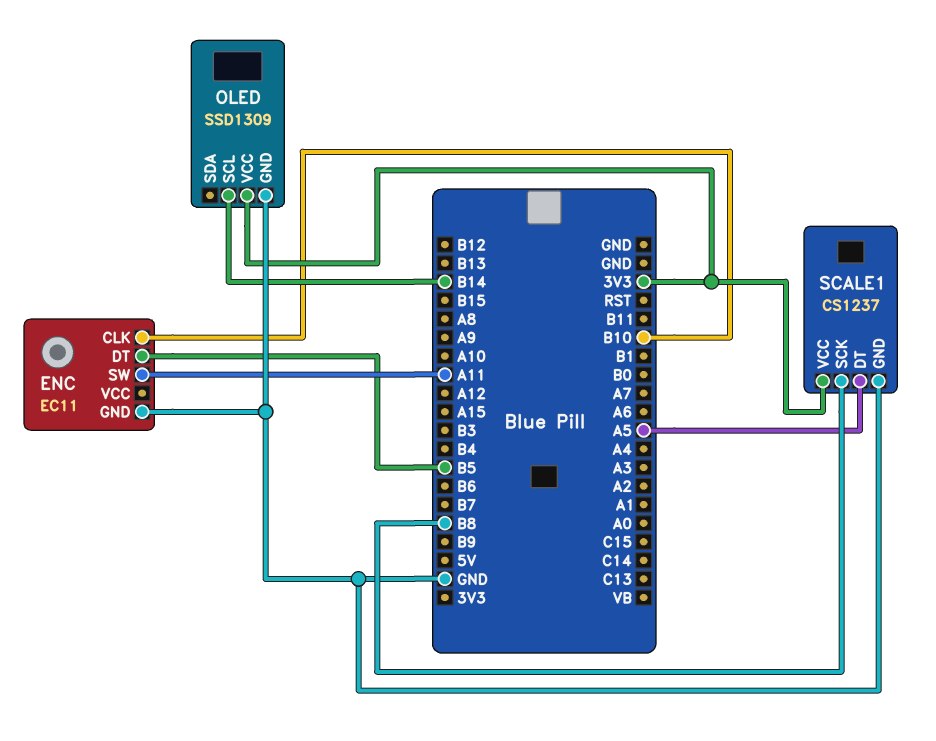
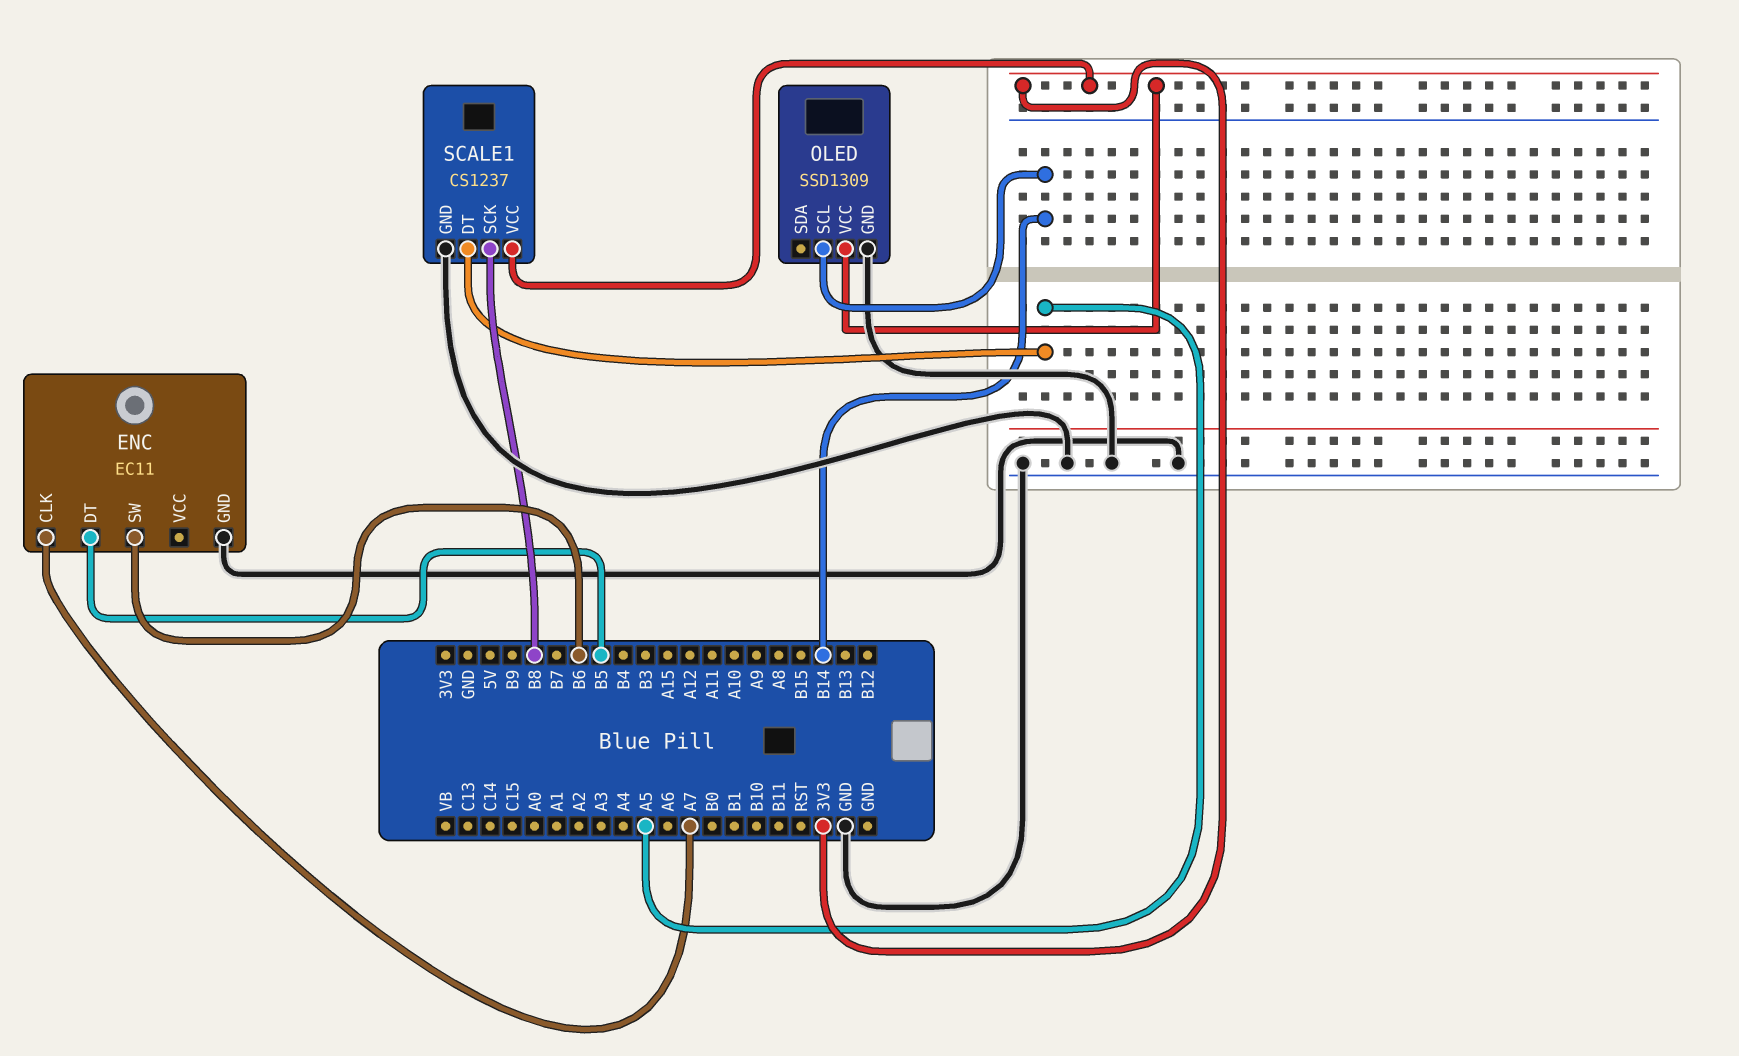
ENC pin CLK: B10 -> A7
ENC pin SW: A11 -> B6

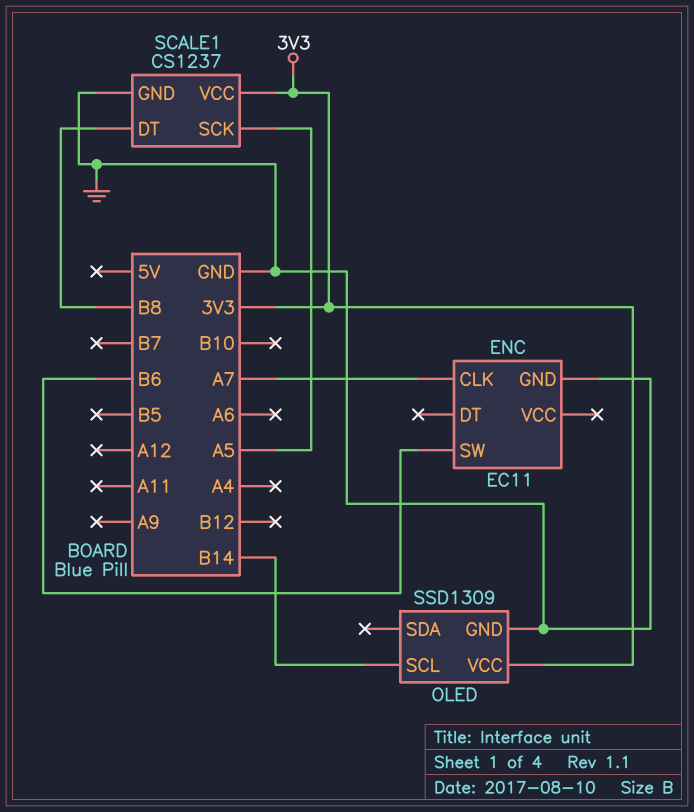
ENC pin DT: B5 -> none
SCALE1 pin DT: A5 -> B8
SCALE1 pin SCK: B8 -> A5

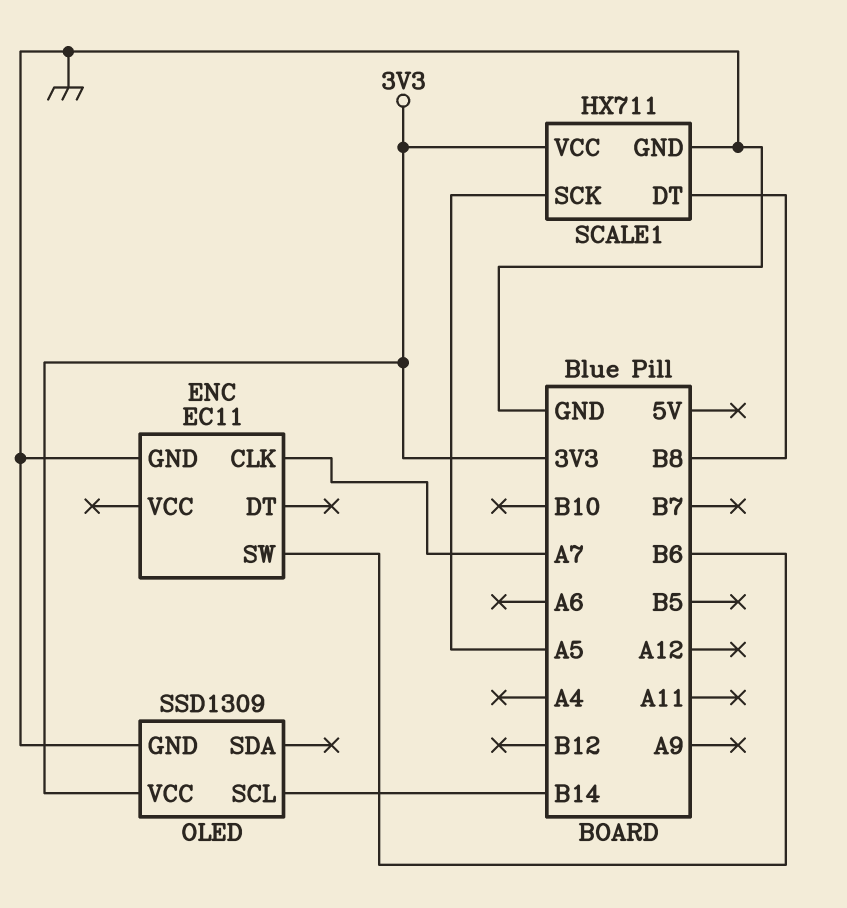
SCALE1: CS1237 -> HX711

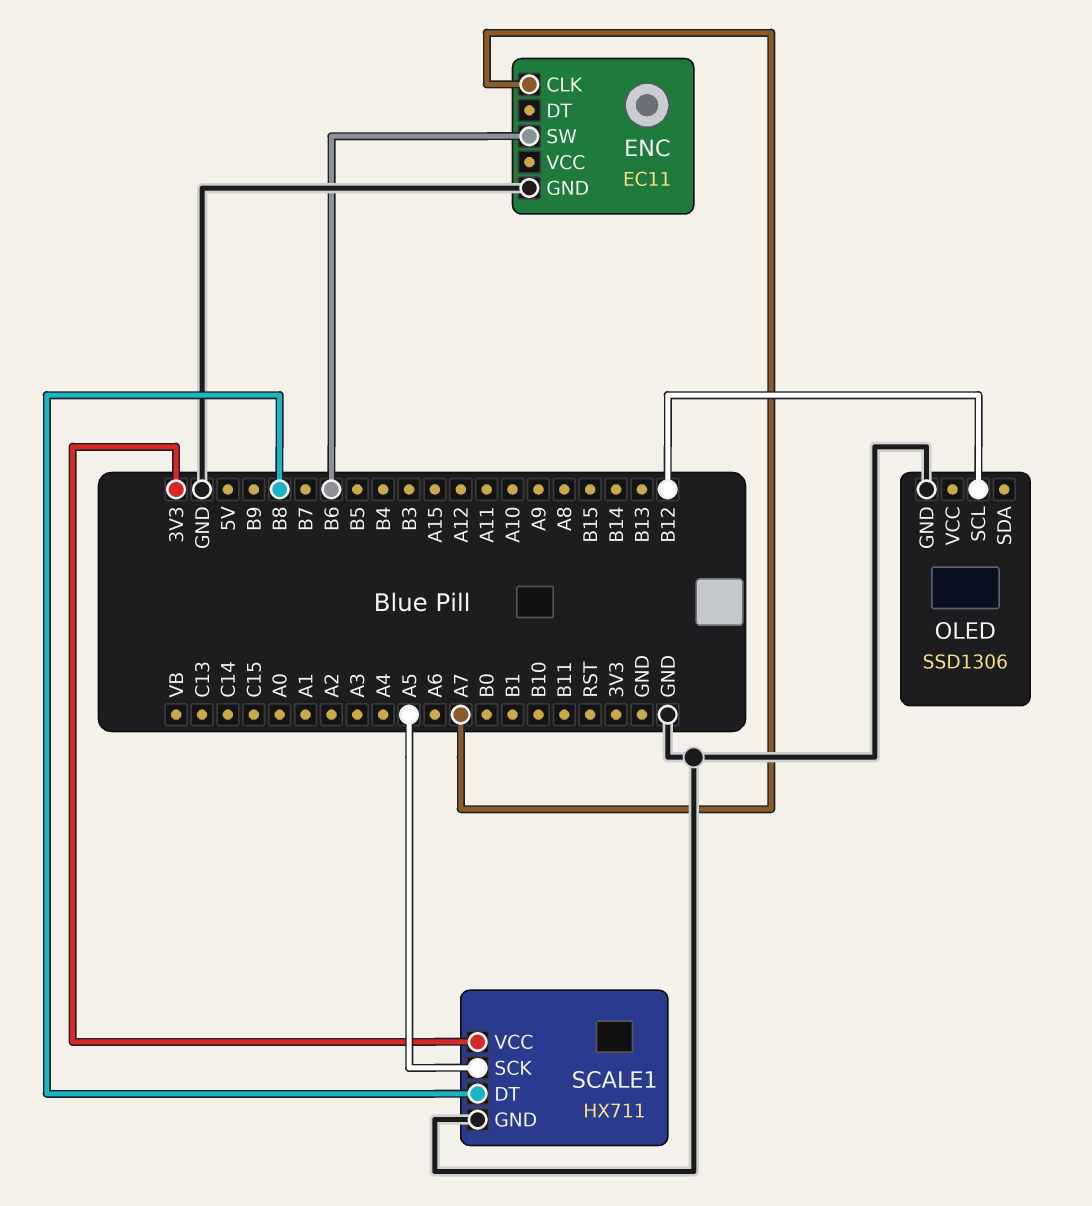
OLED: SSD1309 -> SSD1306
OLED pin SCL: B14 -> B12
OLED pin VCC: 3V3 -> none

